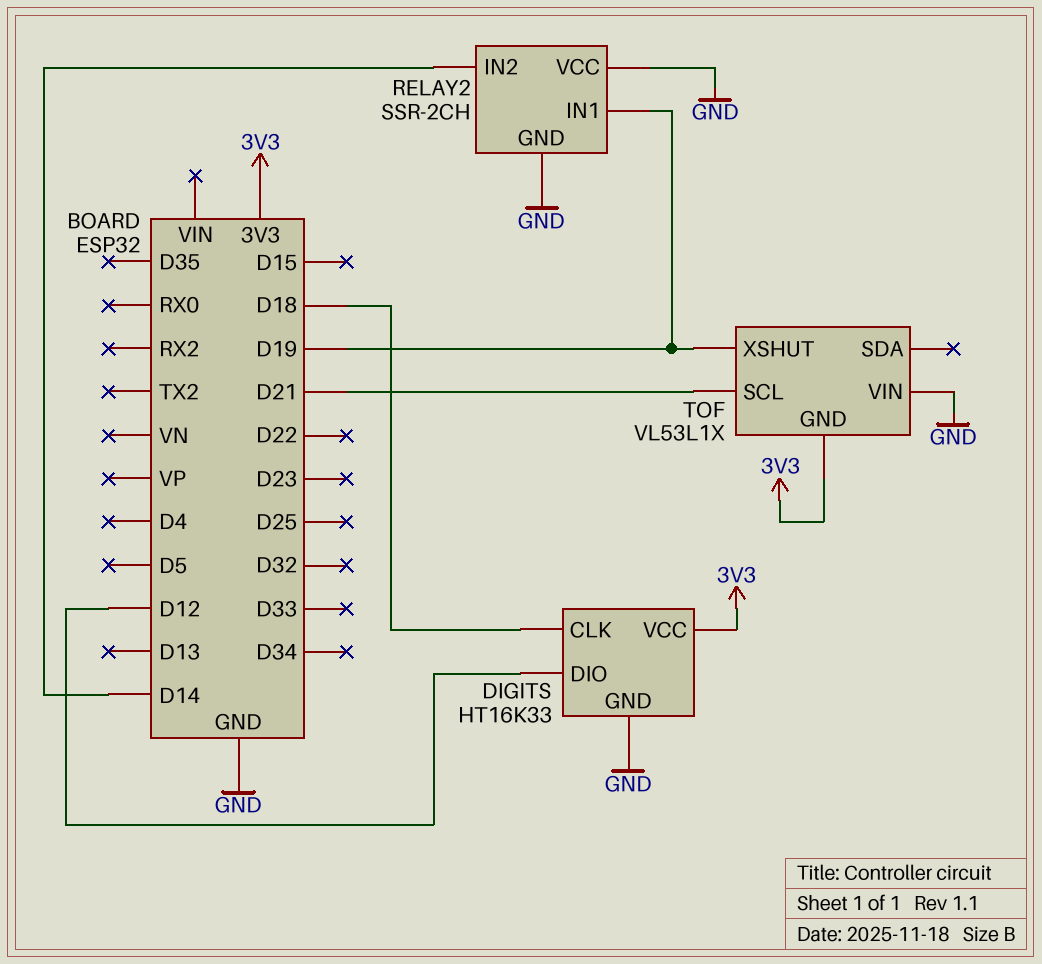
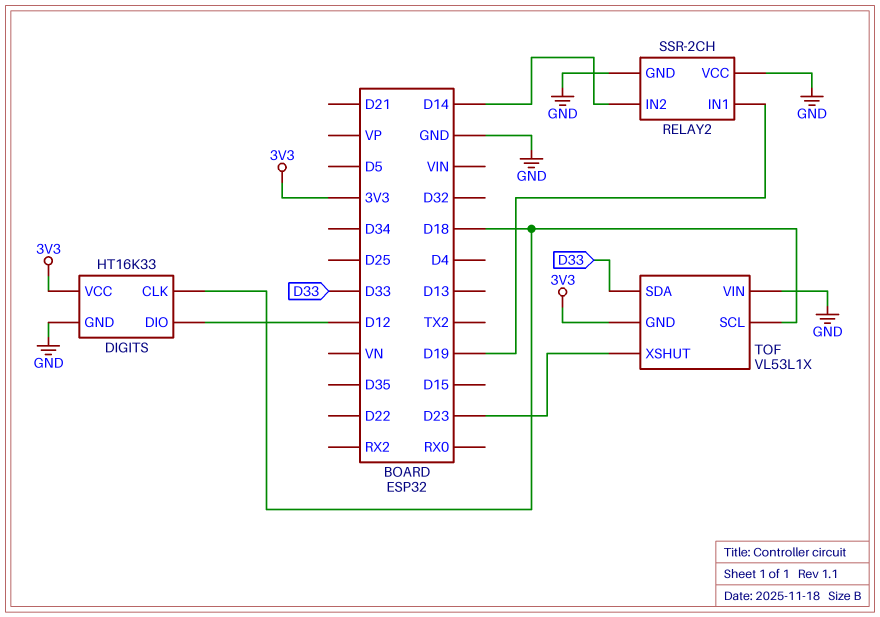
TOF pin SCL: D21 -> D18
TOF pin SDA: none -> D33
TOF pin XSHUT: D19 -> D23

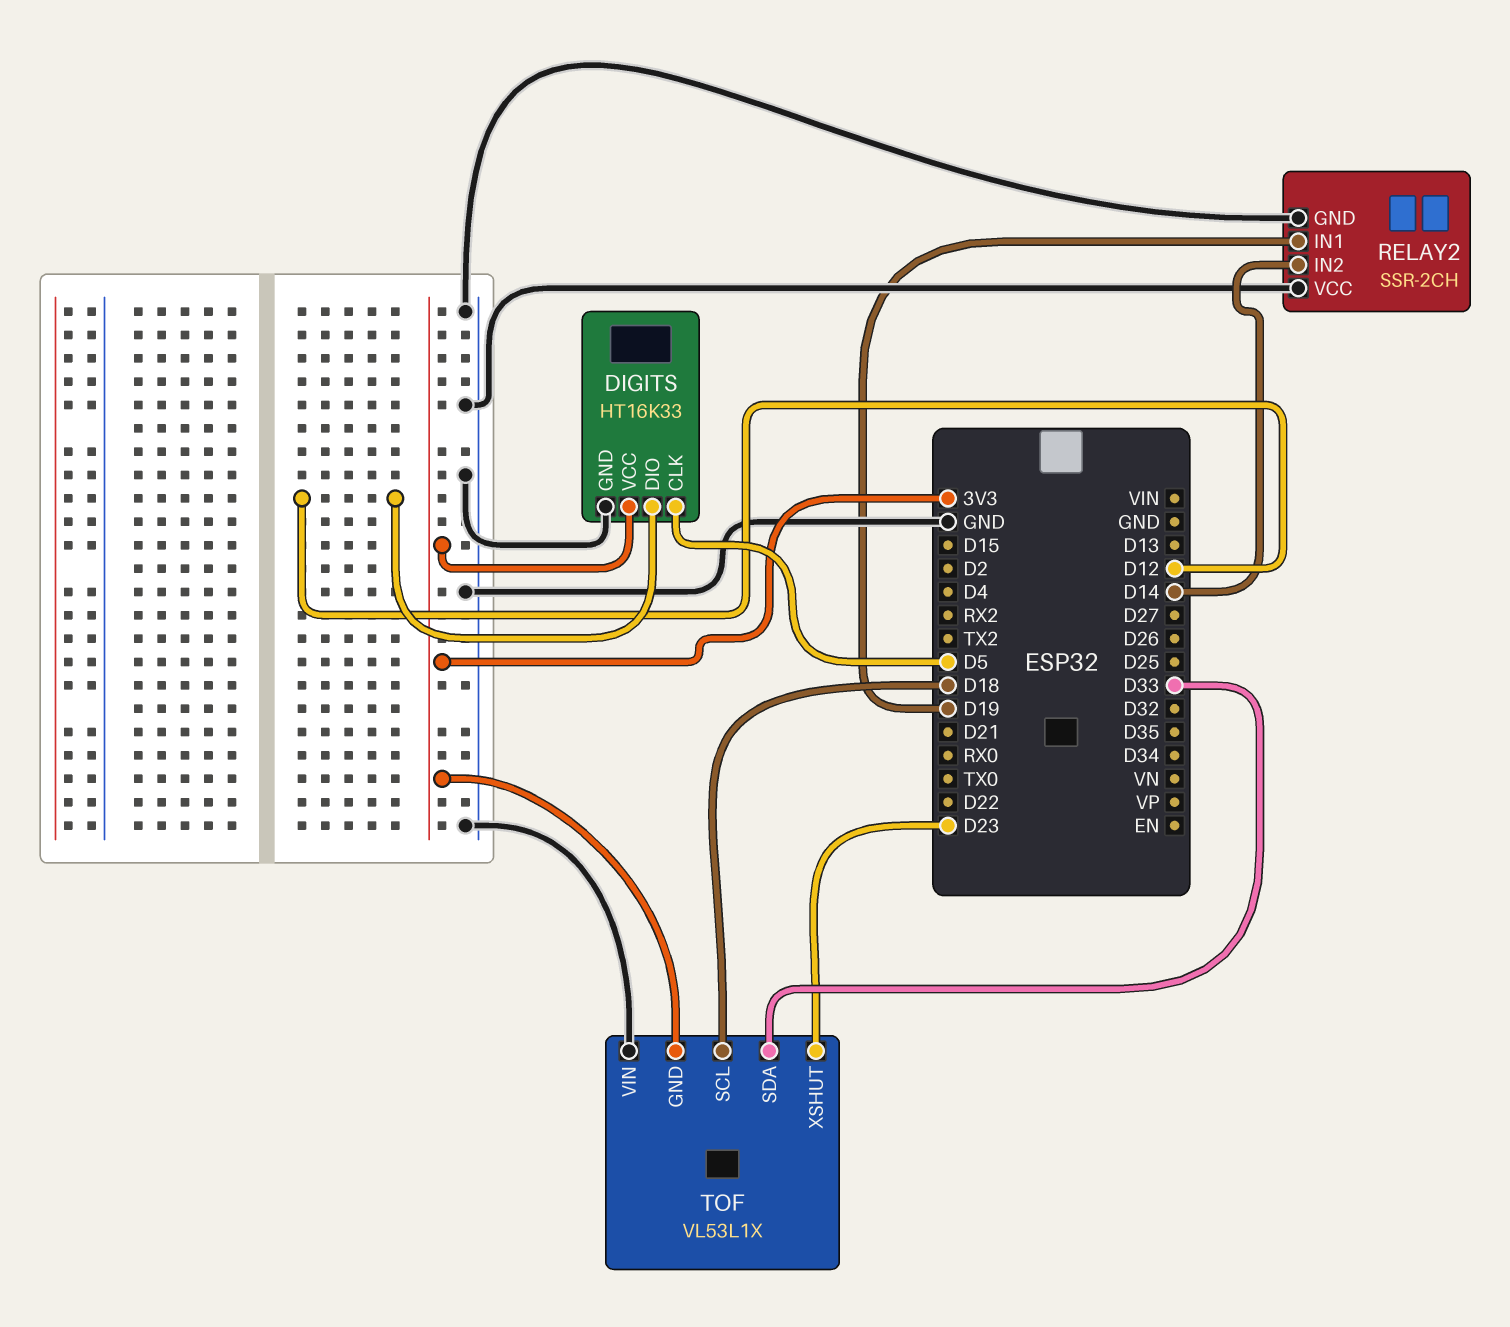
DIGITS pin CLK: D18 -> D5

